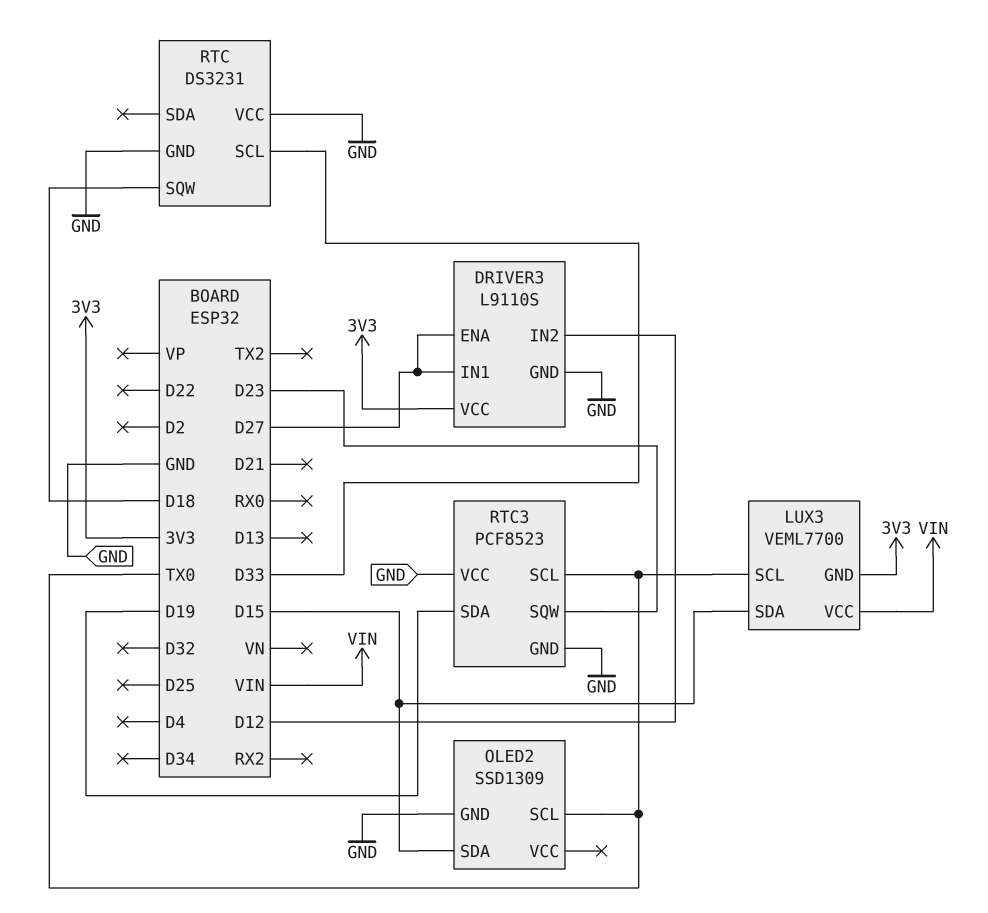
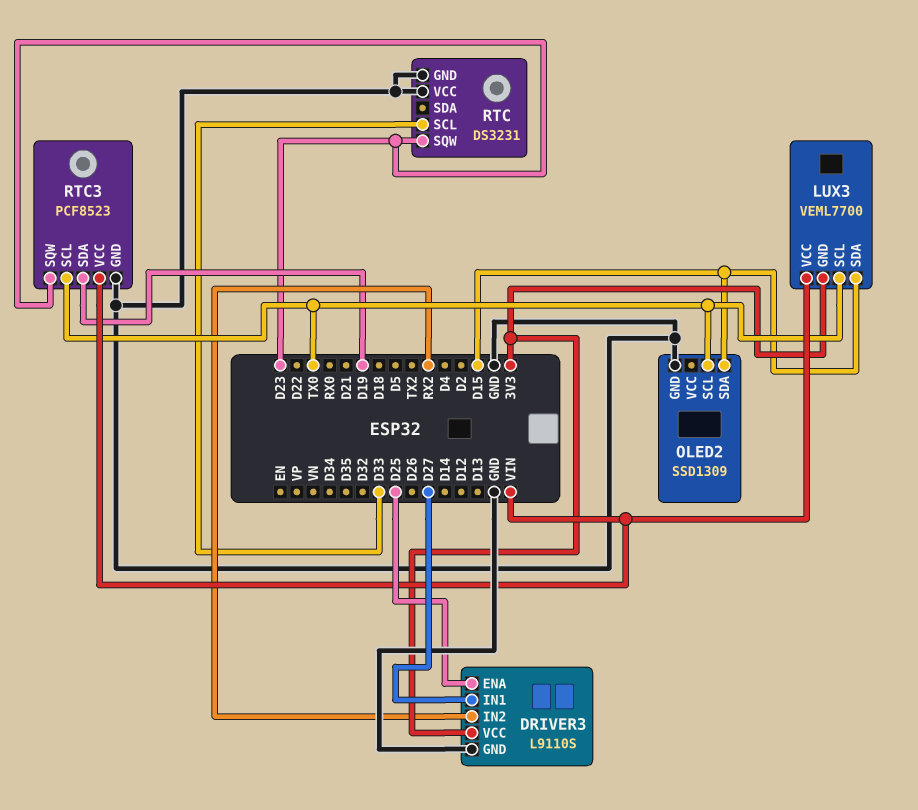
DRIVER3 pin ENA: D27 -> D25
DRIVER3 pin IN2: D12 -> RX2
RTC pin SQW: D18 -> D23
RTC3 pin VCC: GND -> VIN

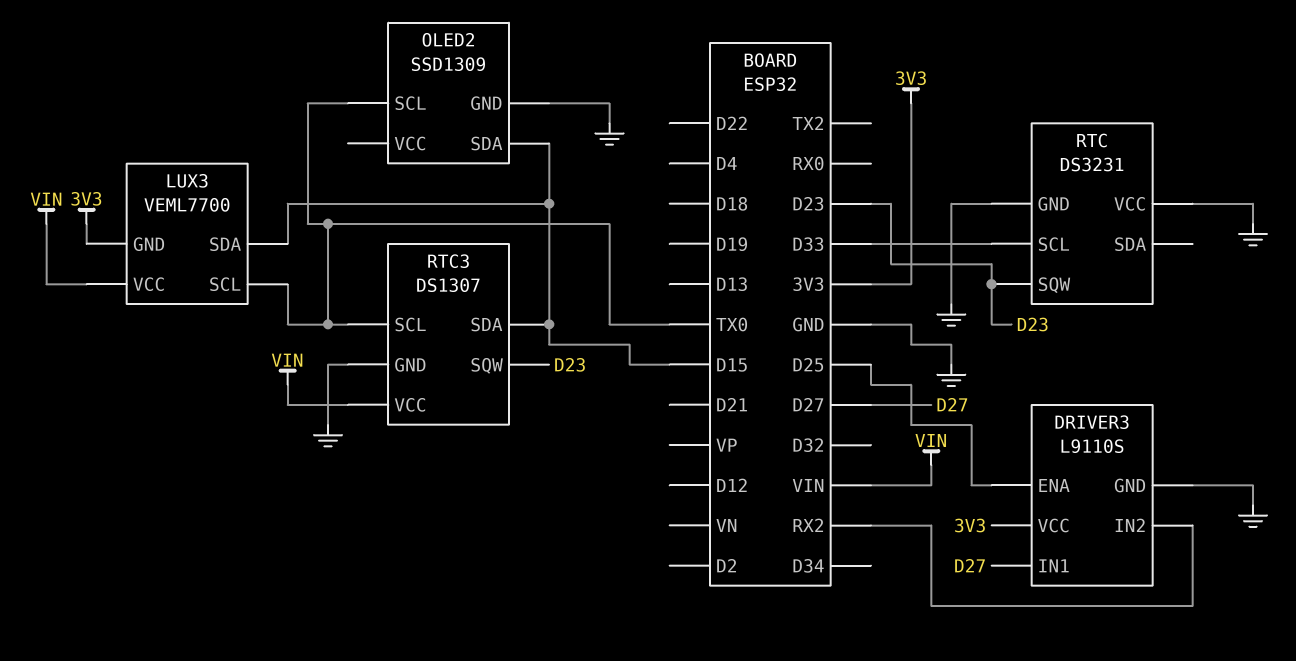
RTC3: PCF8523 -> DS1307
RTC3 pin SDA: D19 -> D15

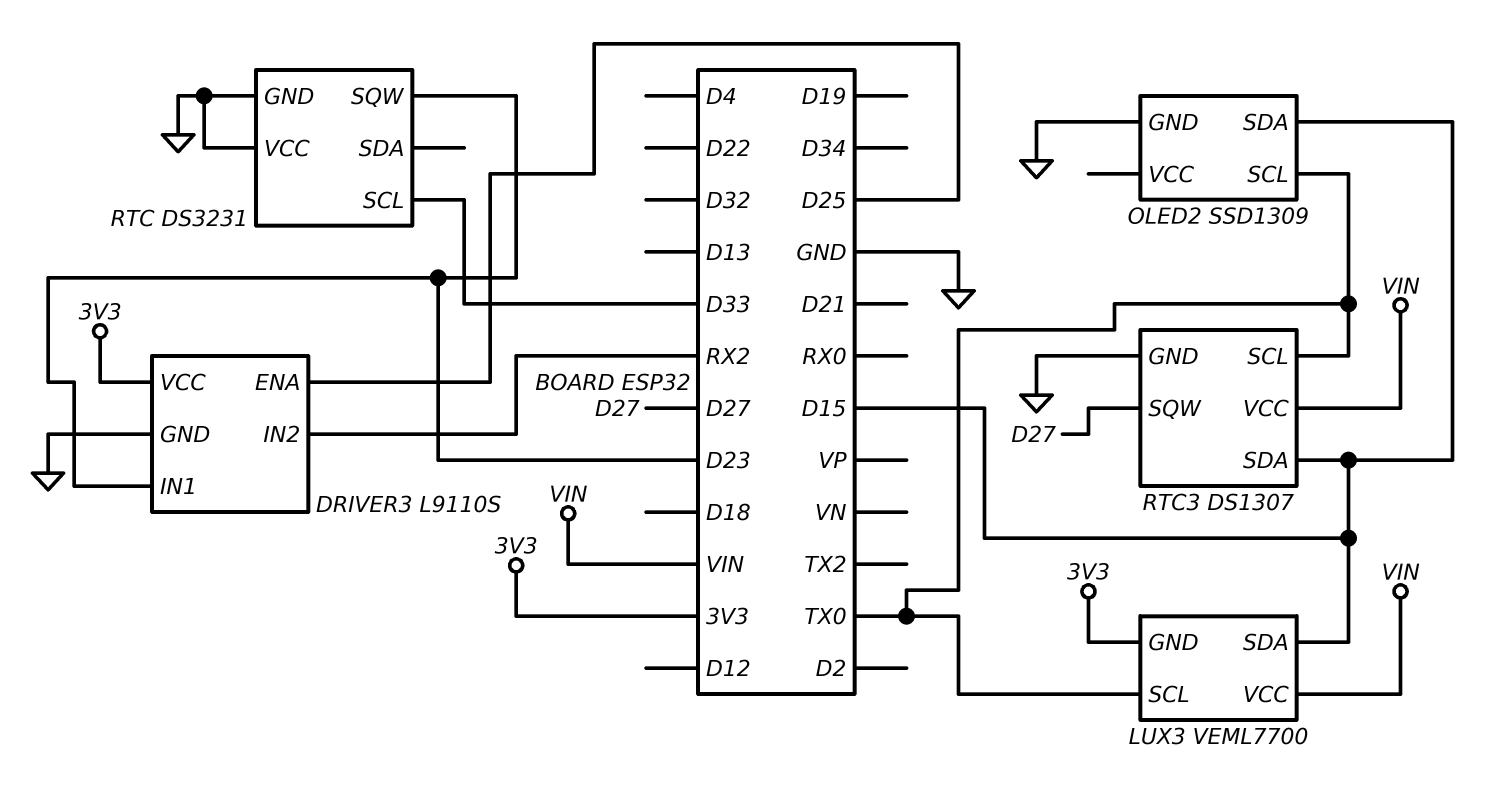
DRIVER3 pin IN1: D27 -> D23
RTC3 pin SQW: D23 -> D27

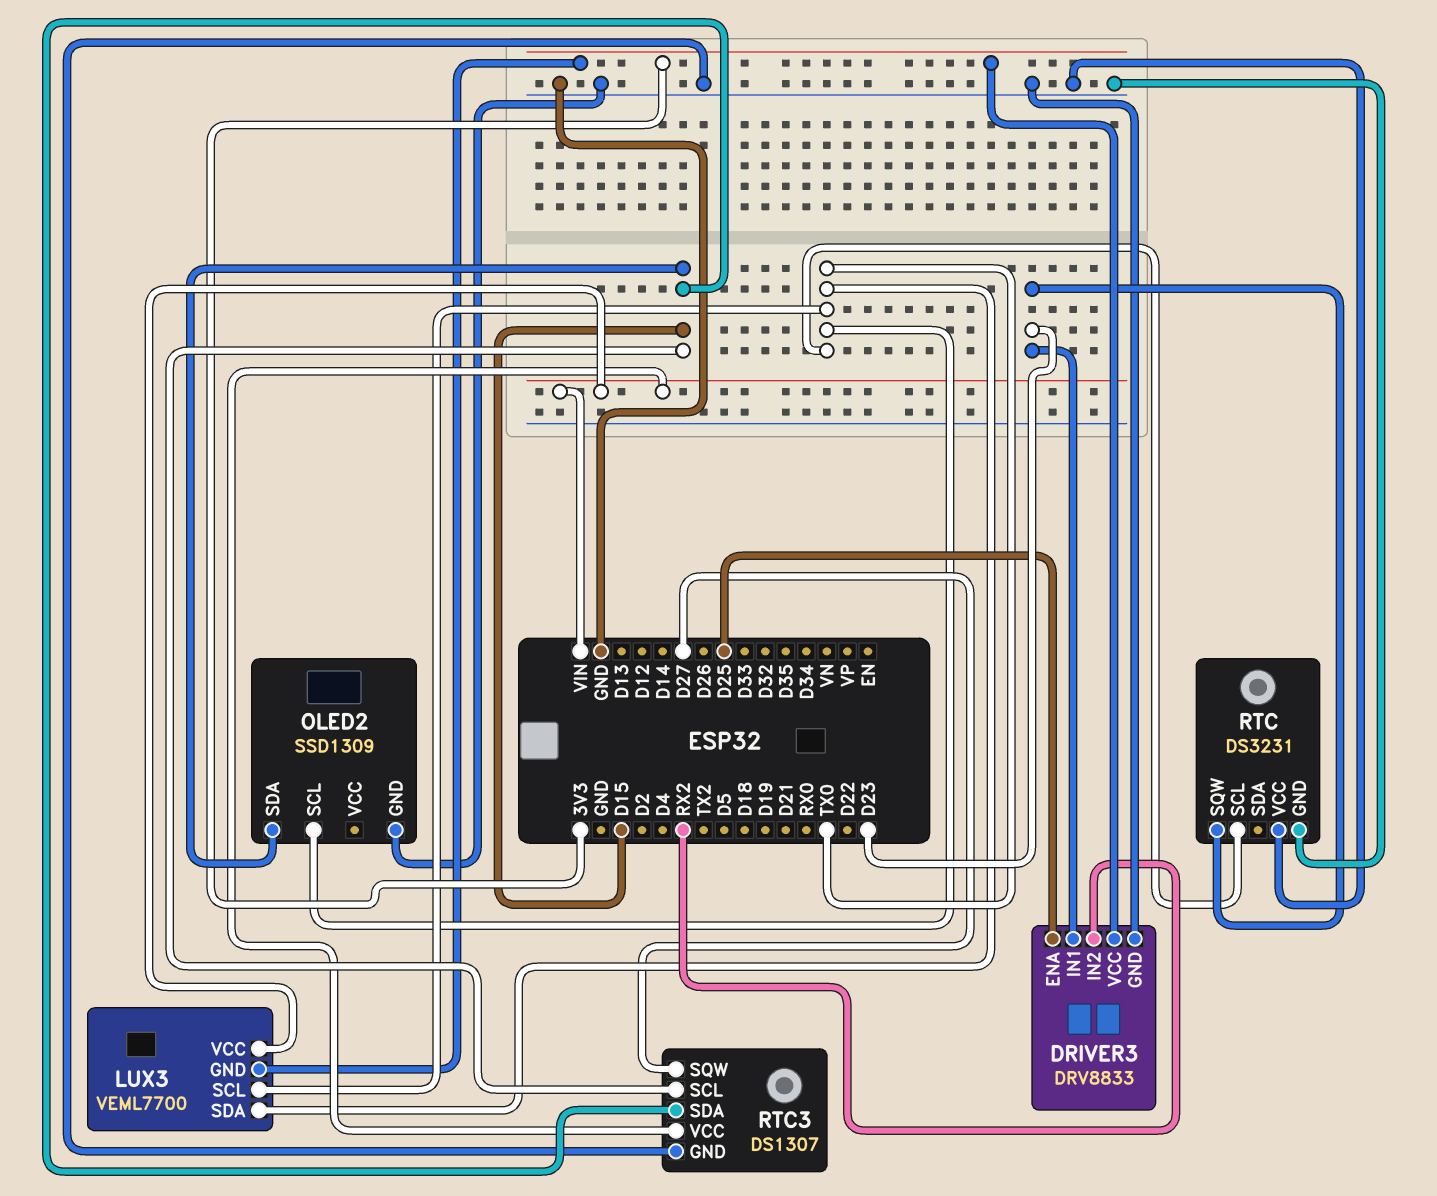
DRIVER3: L9110S -> DRV8833
LUX3 pin SDA: D15 -> TX0
RTC pin SCL: D33 -> TX0
RTC3 pin SCL: TX0 -> D15

